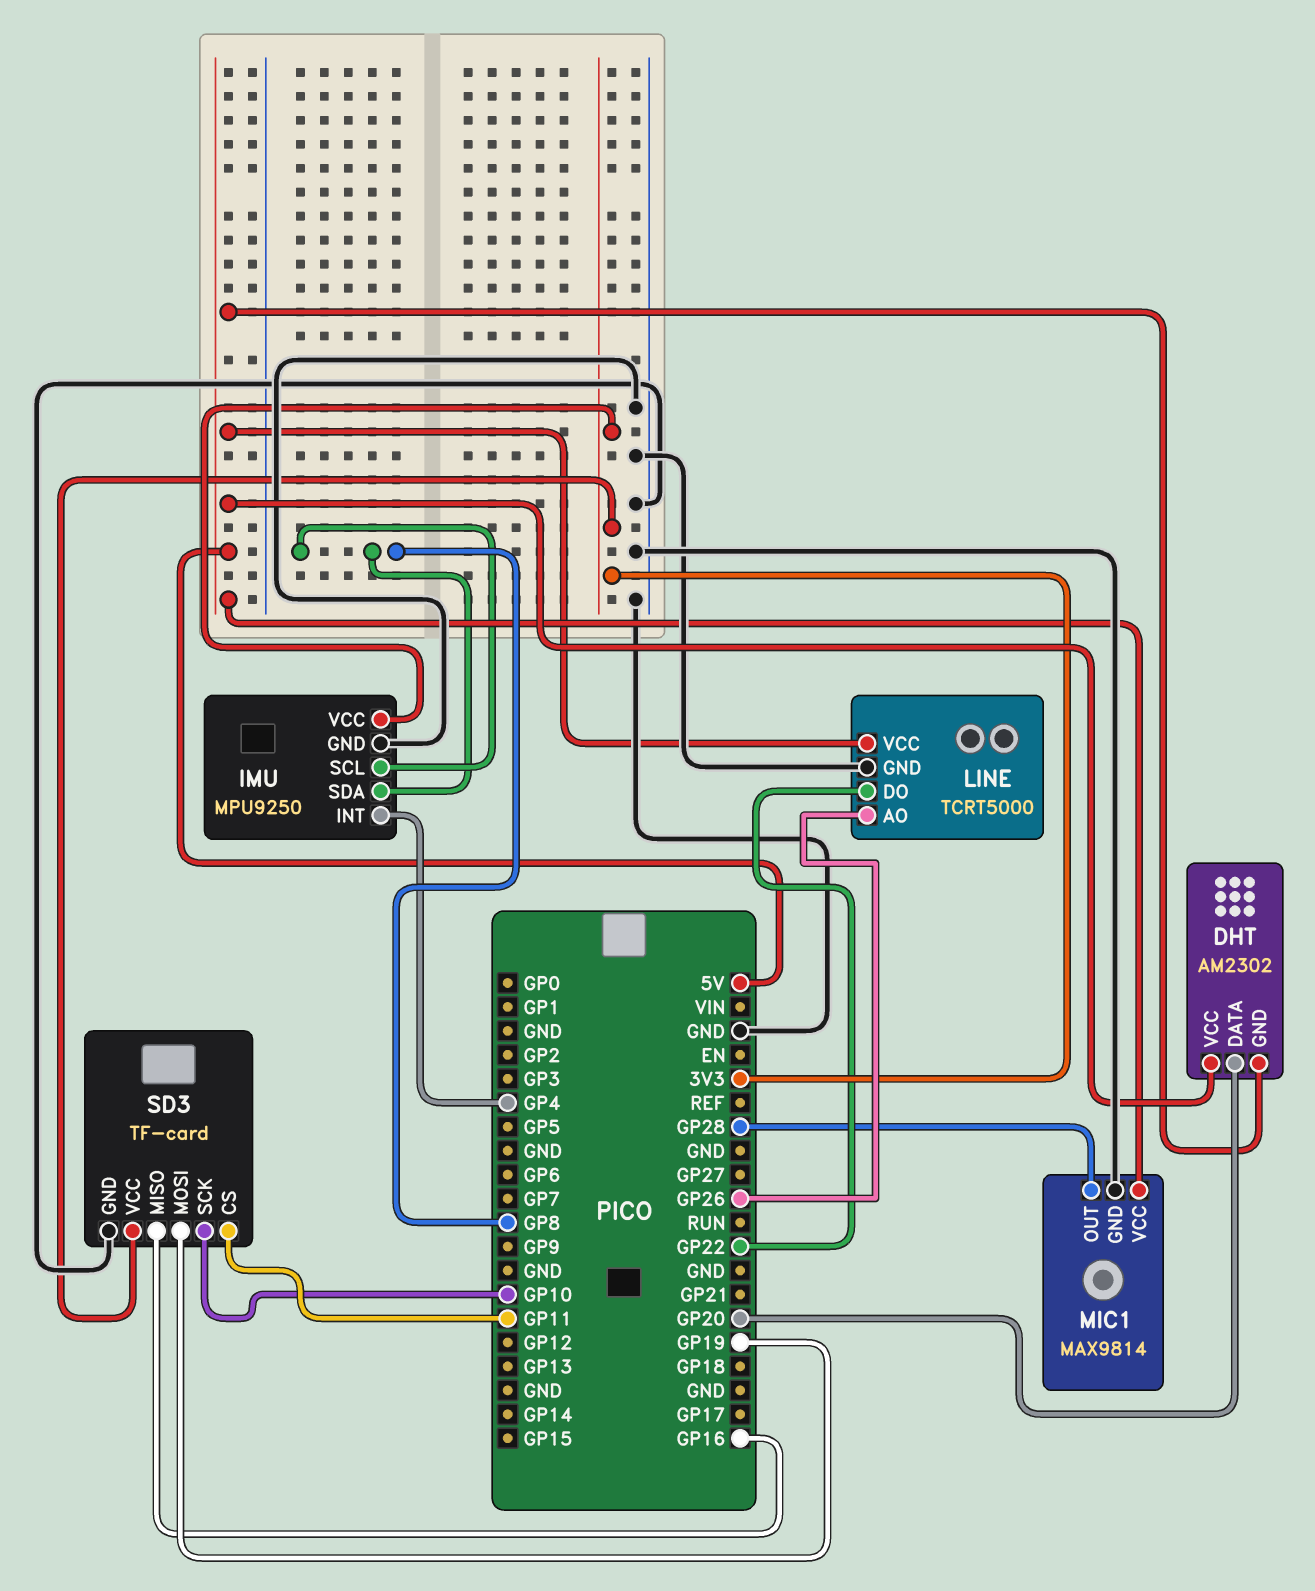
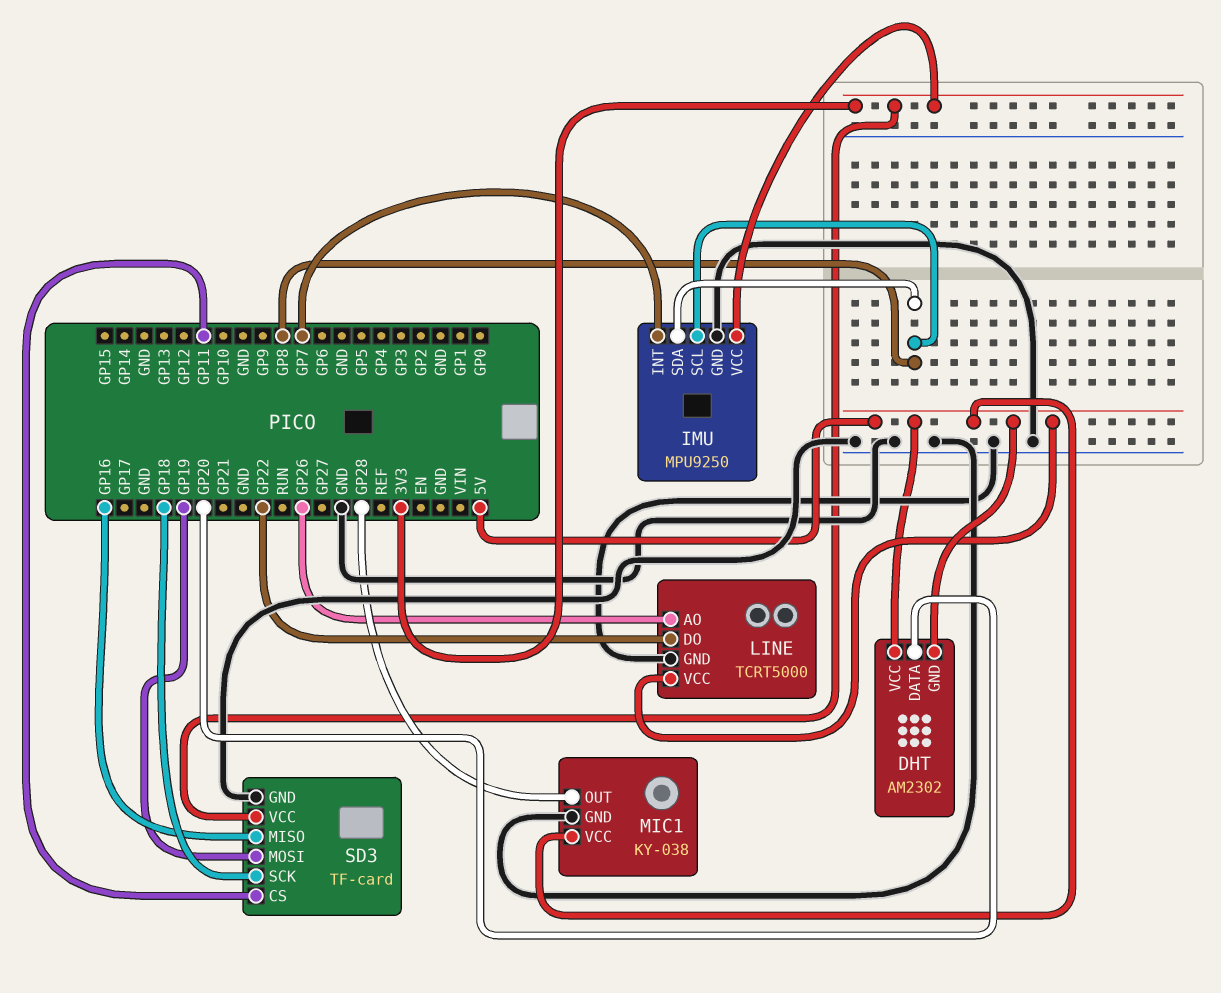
IMU pin INT: GP4 -> GP7
MIC1: MAX9814 -> KY-038
SD3 pin SCK: GP10 -> GP18

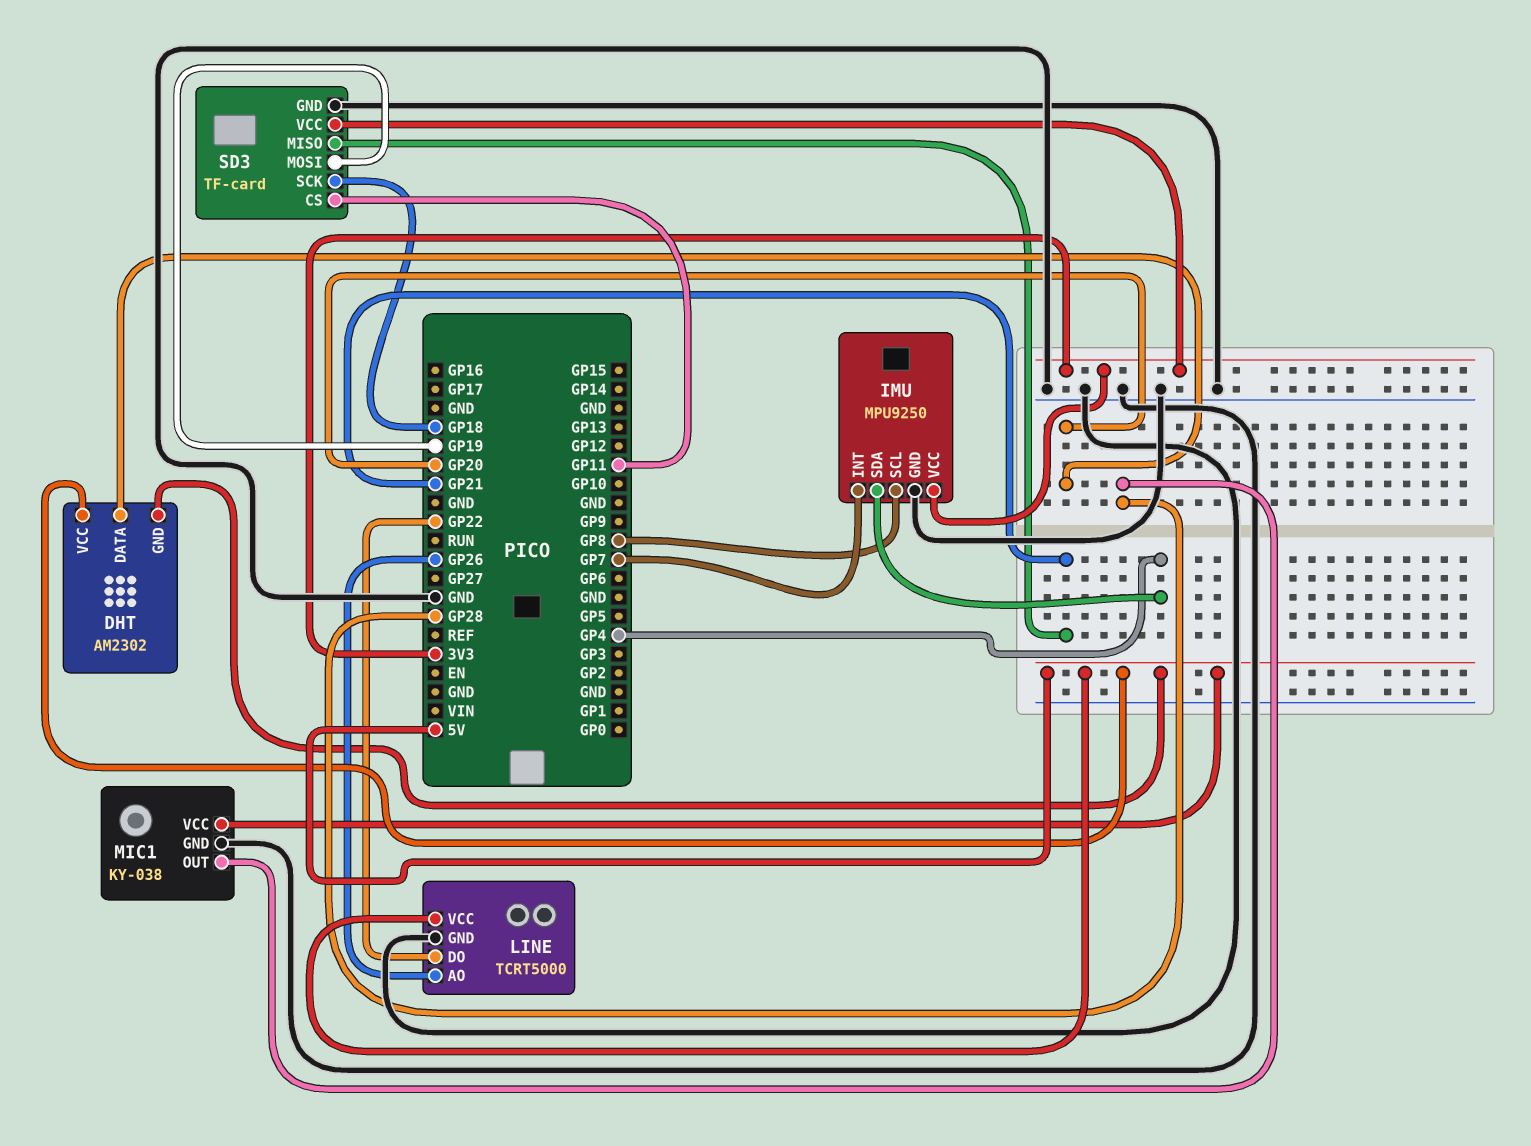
IMU pin SDA: GP8 -> GP4
SD3 pin MISO: GP16 -> GP21

